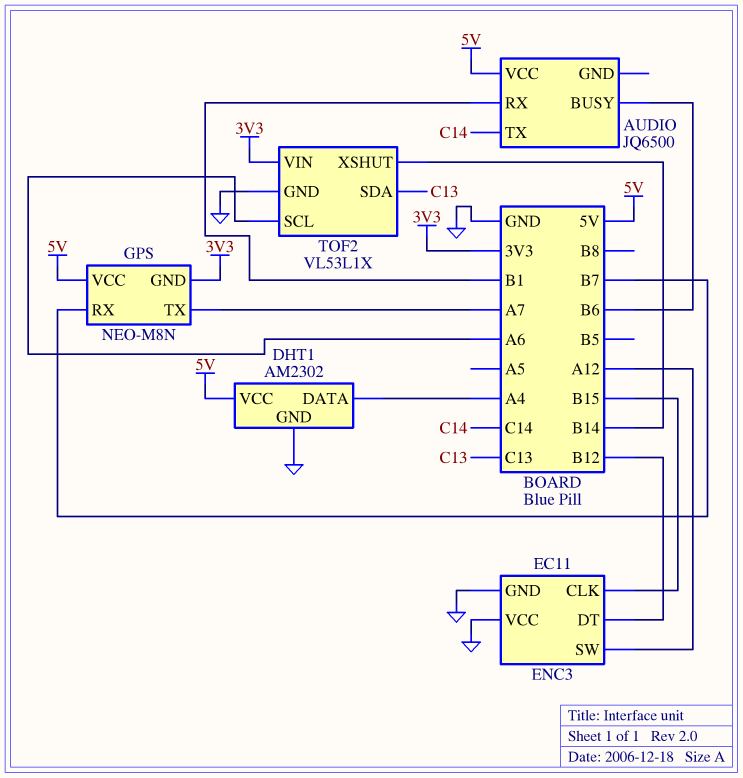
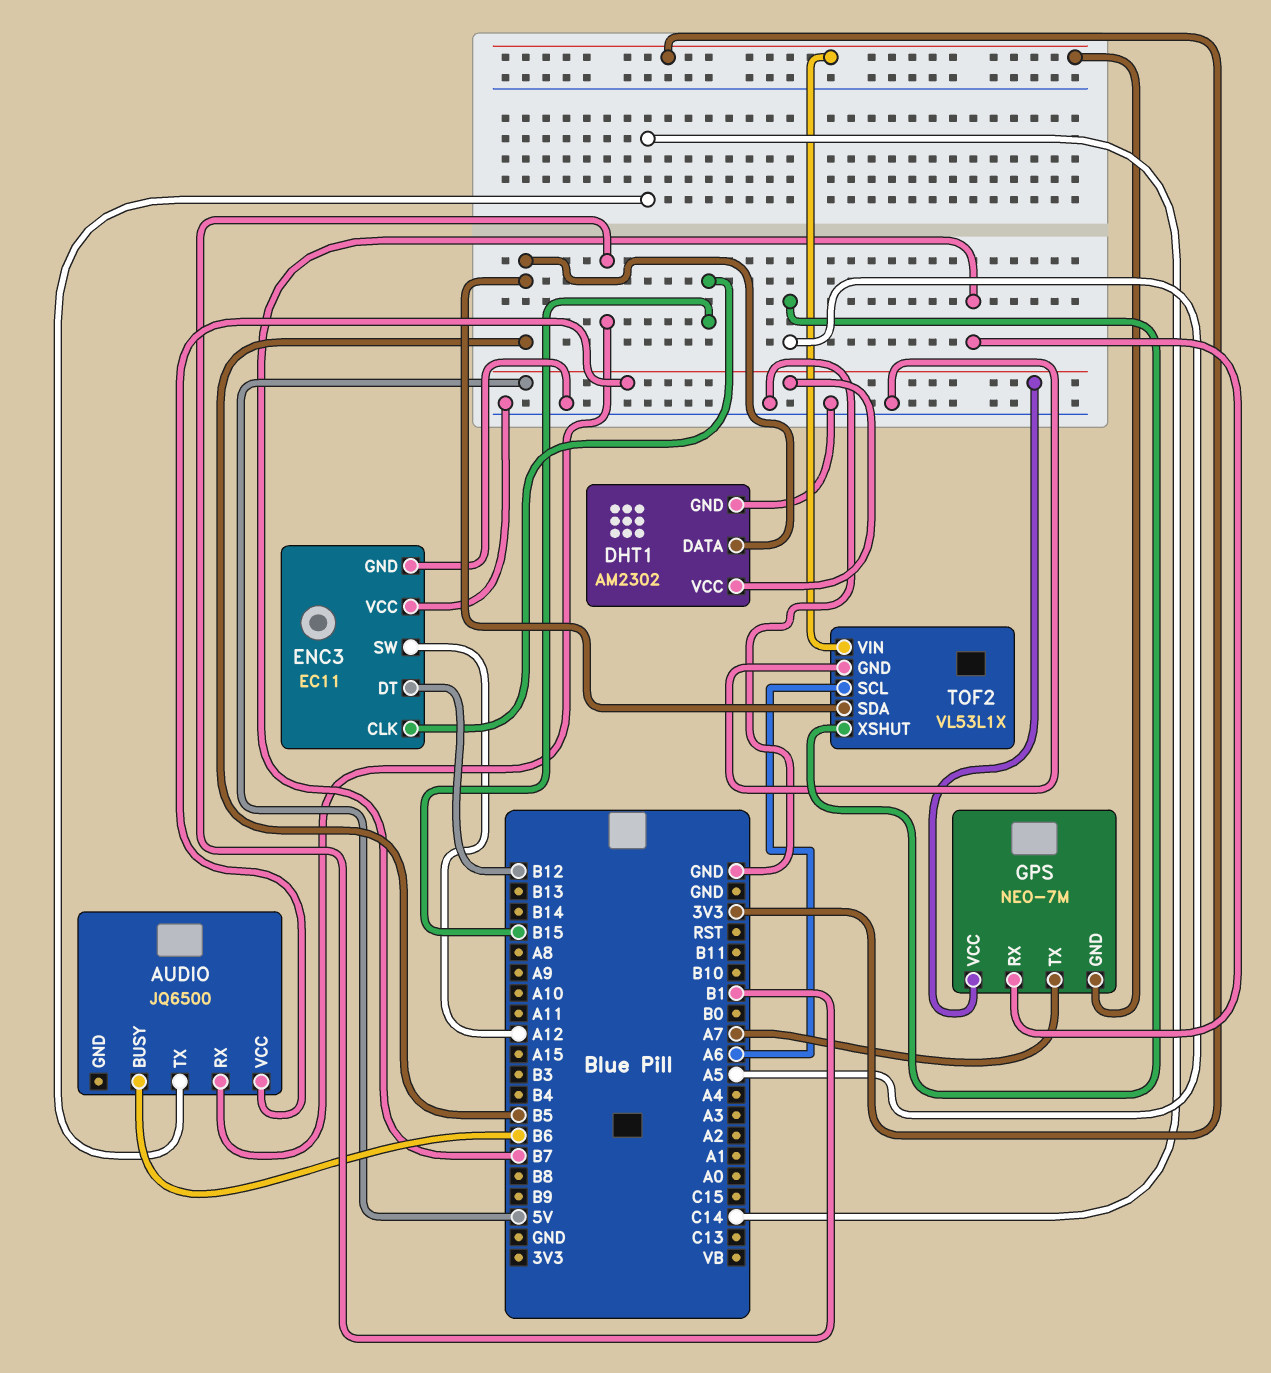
DHT1 pin DATA: A4 -> B5
GPS: NEO-M8N -> NEO-7M
TOF2 pin SDA: C13 -> B5
TOF2 pin XSHUT: B14 -> A5

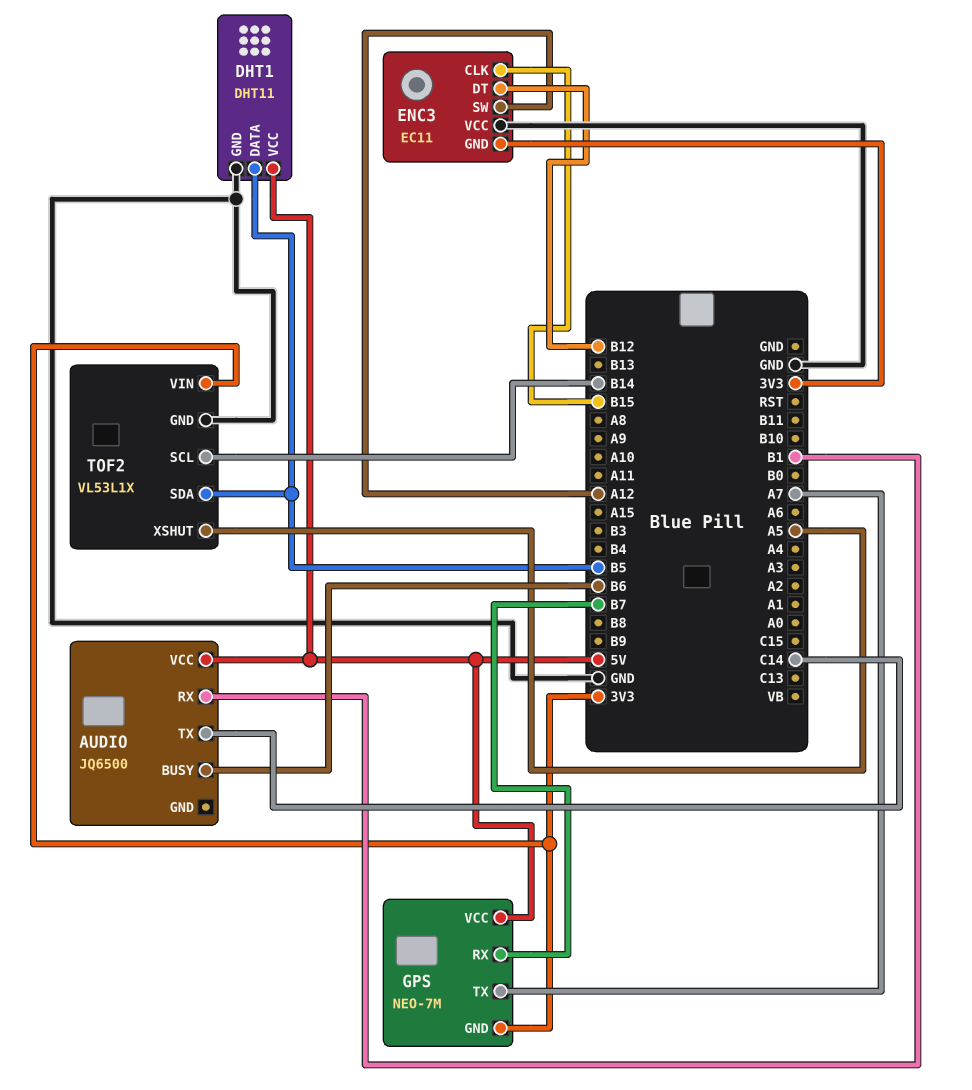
DHT1: AM2302 -> DHT11
ENC3 pin GND: GND -> 3V3
TOF2 pin SCL: A6 -> B14

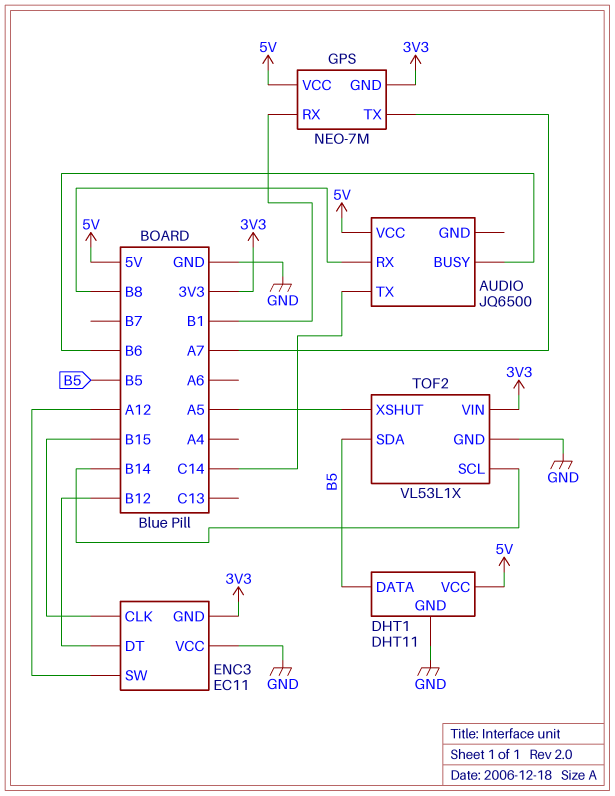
AUDIO pin RX: B1 -> B8
GPS pin RX: B7 -> B1

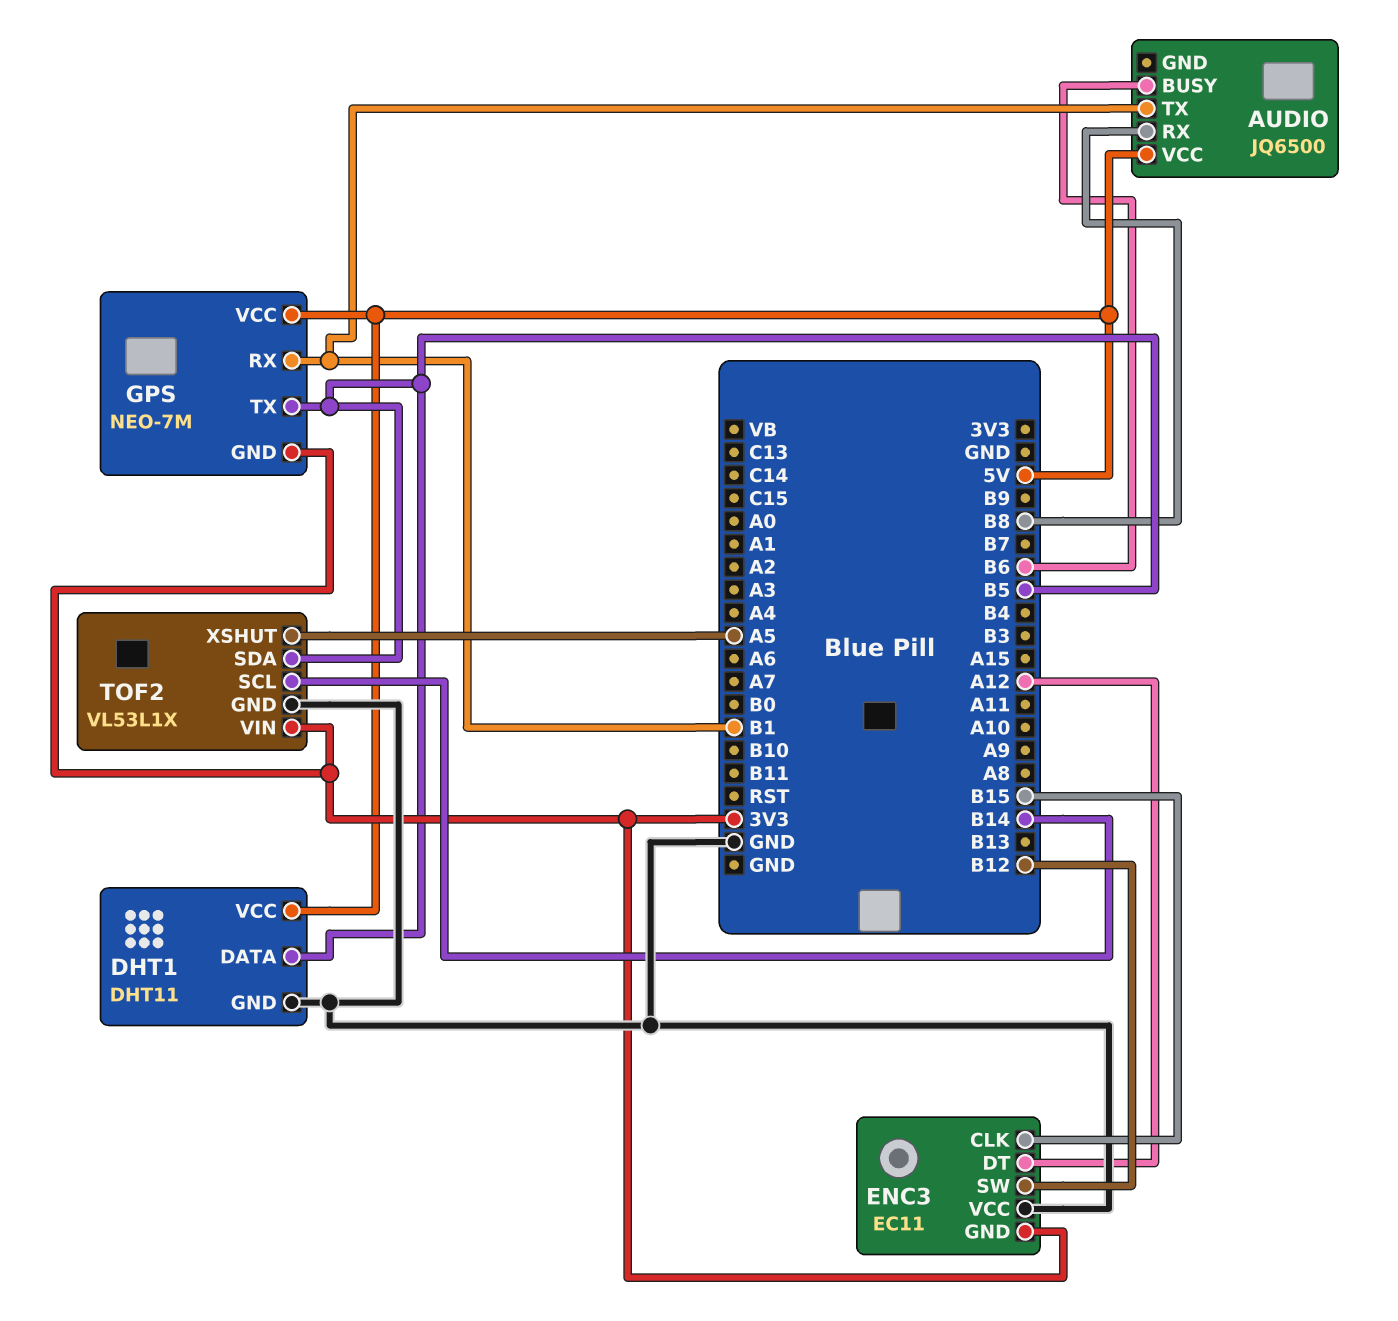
AUDIO pin TX: C14 -> B1
ENC3 pin DT: B12 -> A12
ENC3 pin SW: A12 -> B12
GPS pin TX: A7 -> B5

